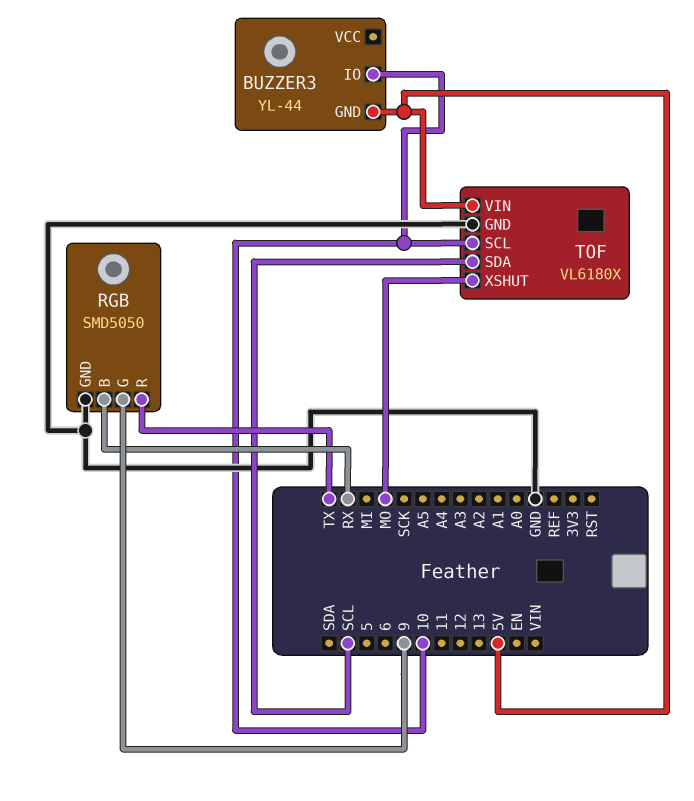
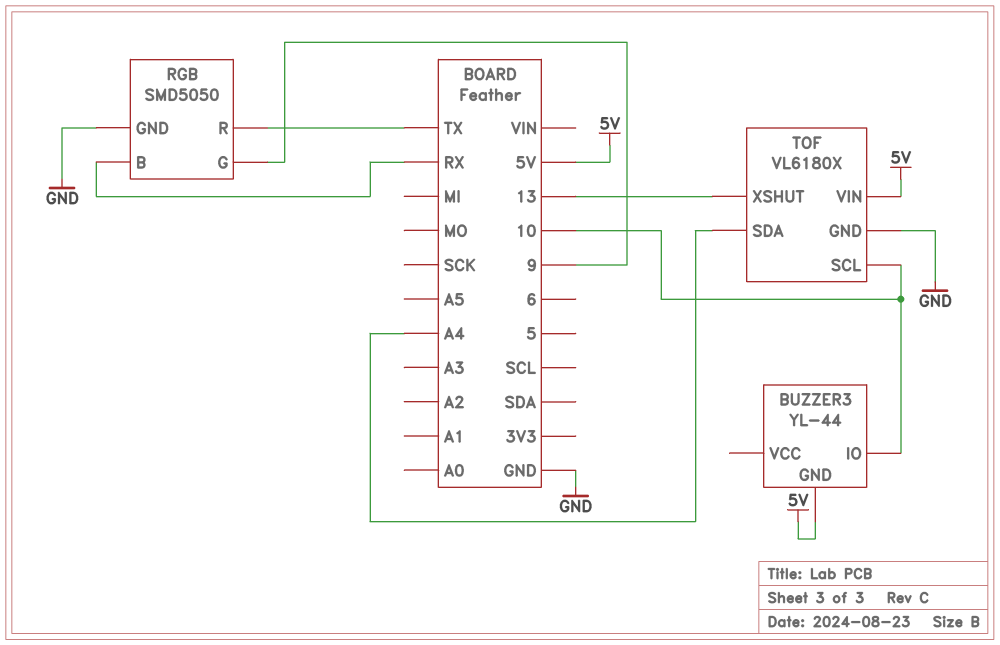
TOF pin SDA: SCL -> A4
TOF pin XSHUT: MO -> 13

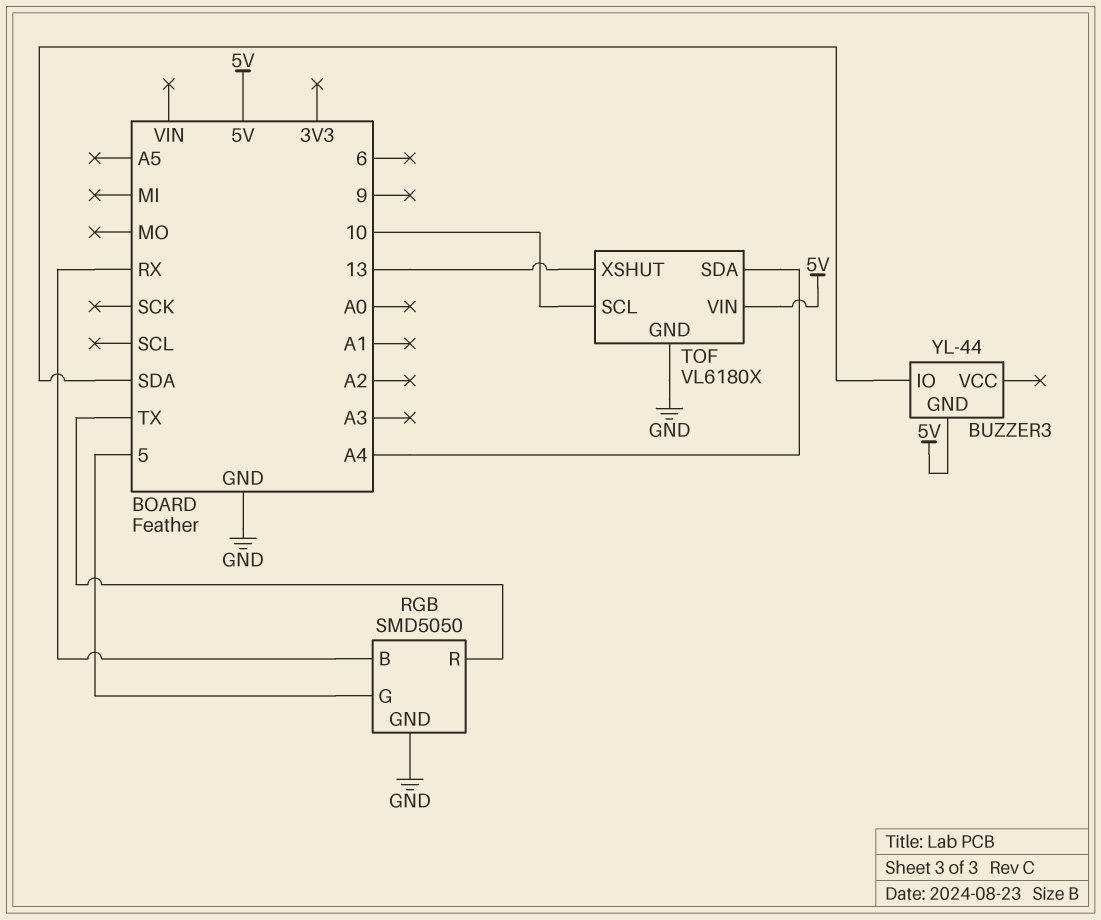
BUZZER3 pin IO: 10 -> SDA
RGB pin G: 9 -> 5

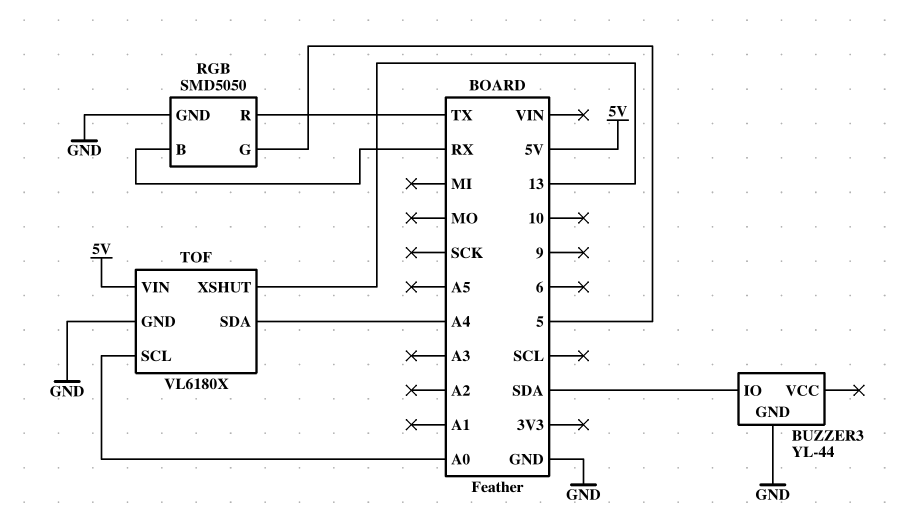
BUZZER3 pin GND: 5V -> GND
TOF pin SCL: 10 -> A0

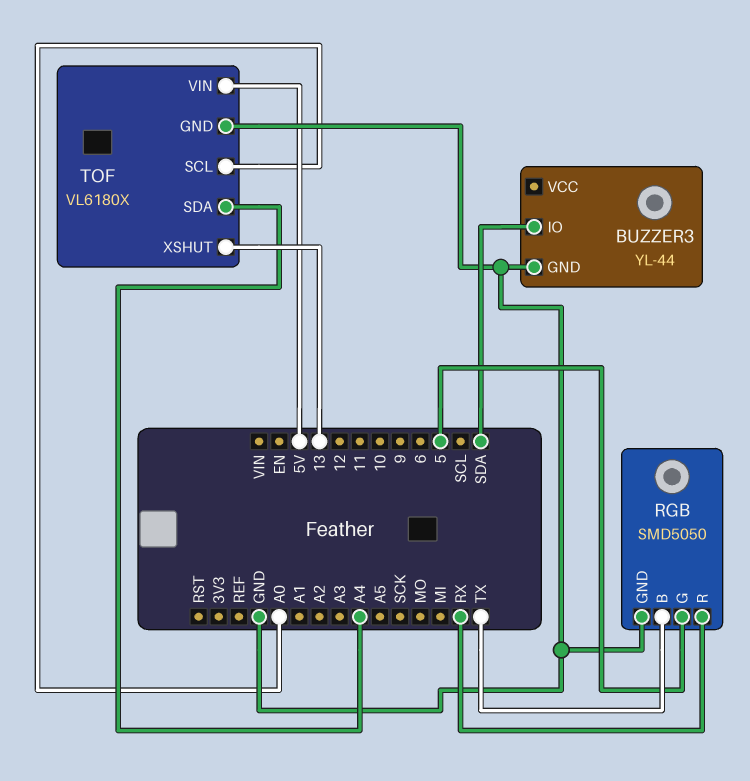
RGB pin B: RX -> TX
RGB pin R: TX -> RX

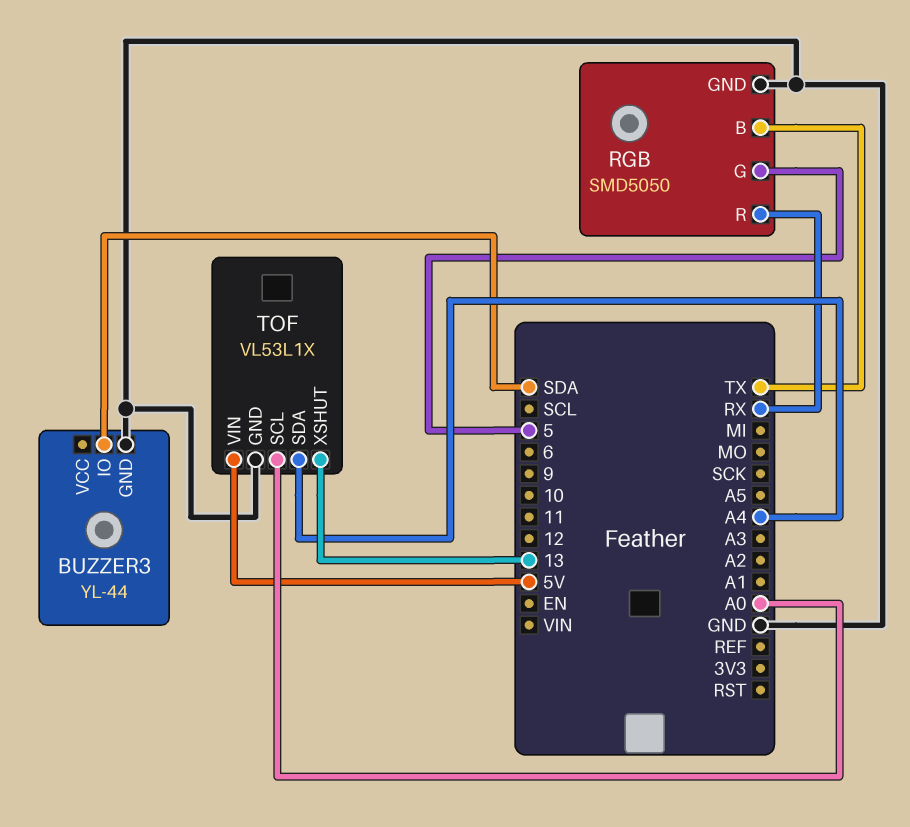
TOF: VL6180X -> VL53L1X

